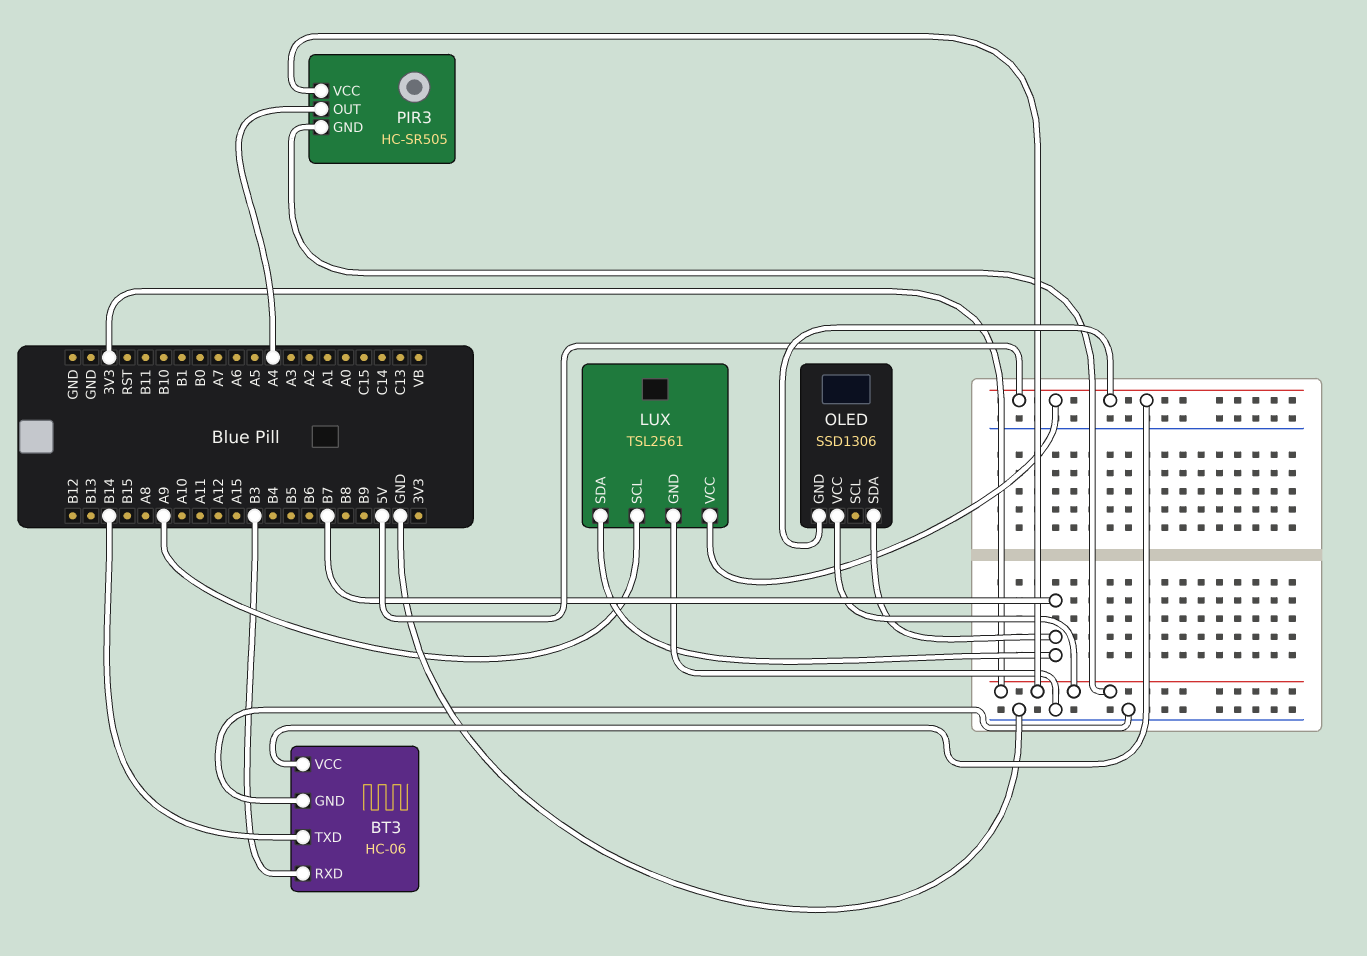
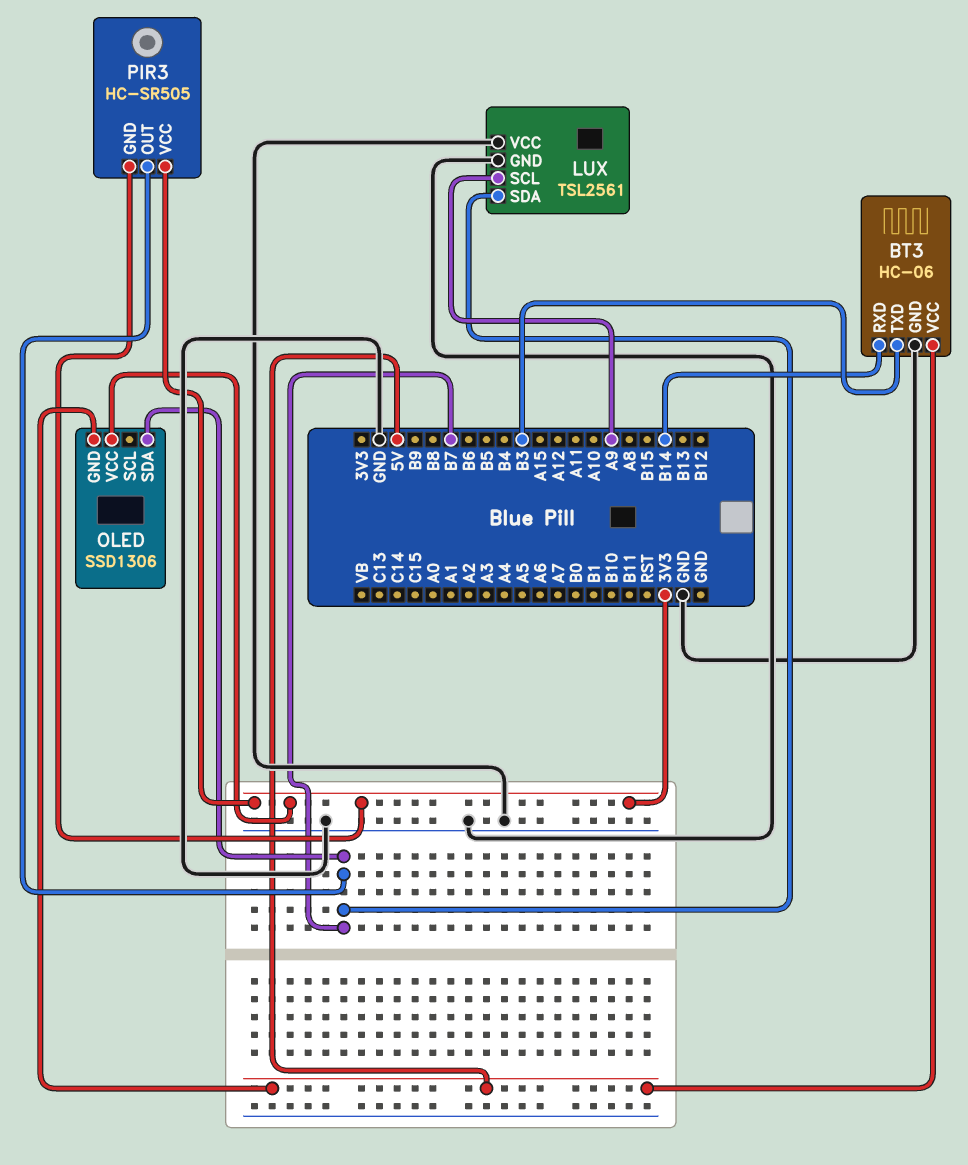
BT3 pin RXD: B3 -> B14
BT3 pin TXD: B14 -> B3
LUX pin VCC: 5V -> GND
PIR3 pin OUT: A4 -> B7

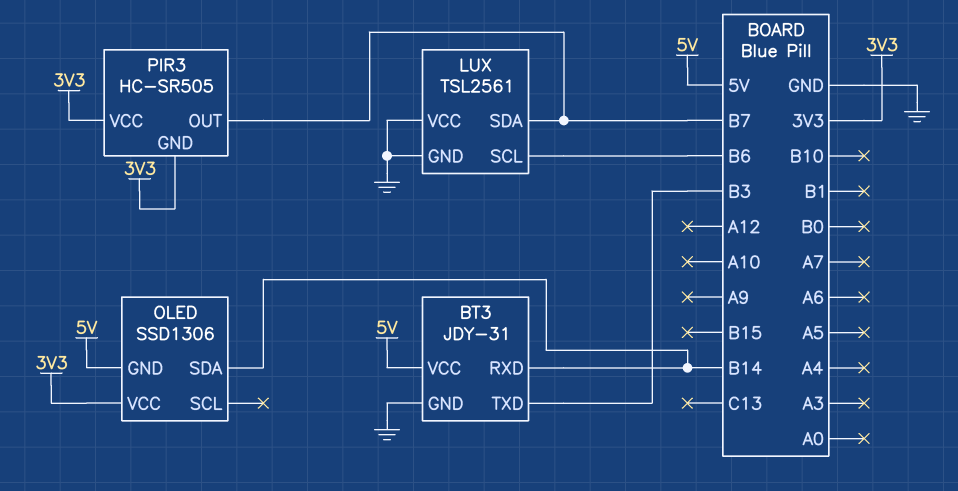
BT3: HC-06 -> JDY-31
LUX pin SCL: A9 -> B6
OLED pin SDA: B7 -> B14

